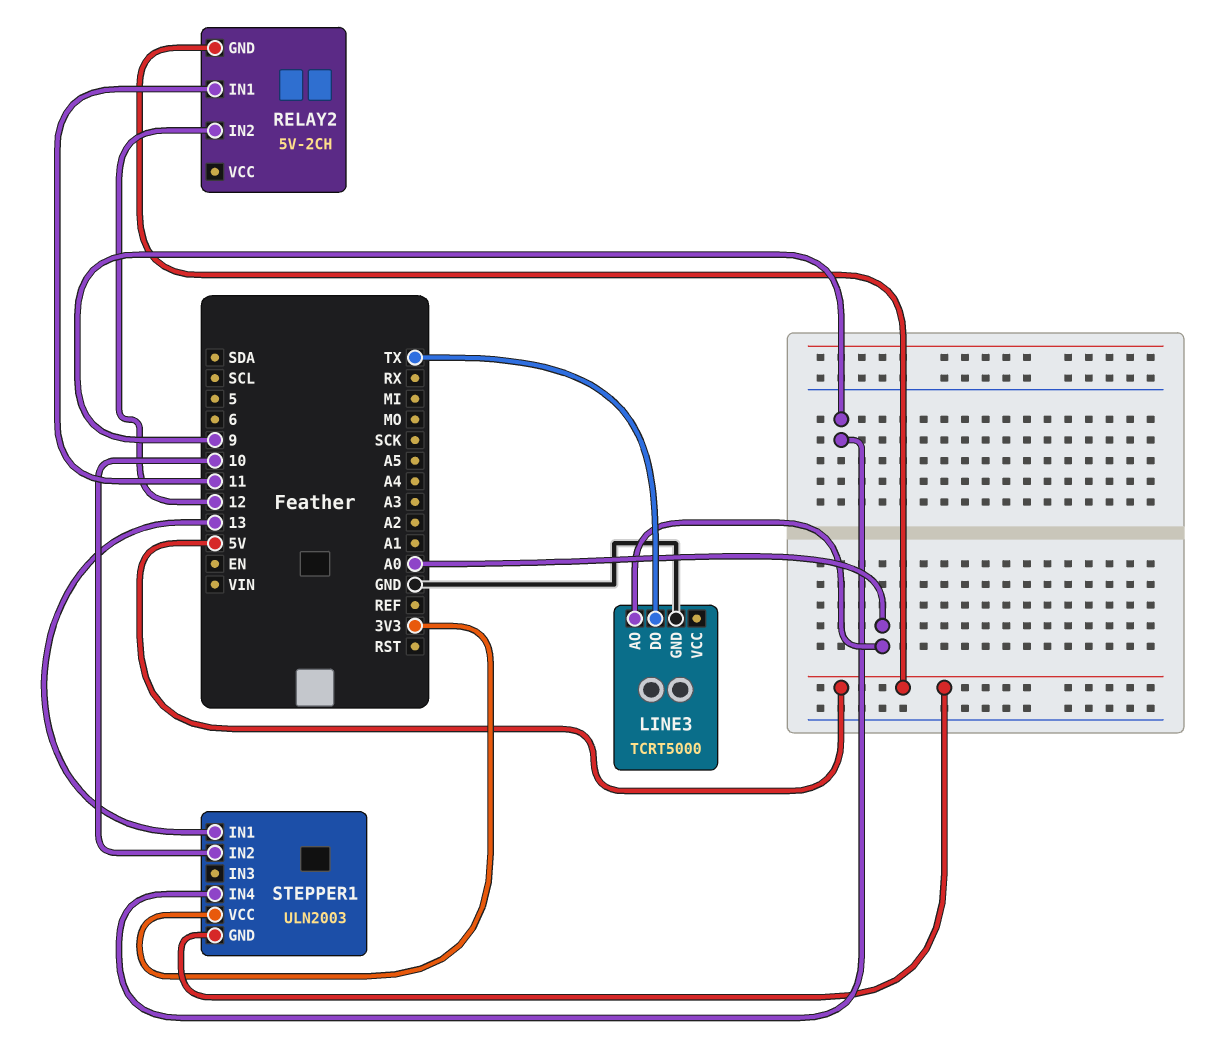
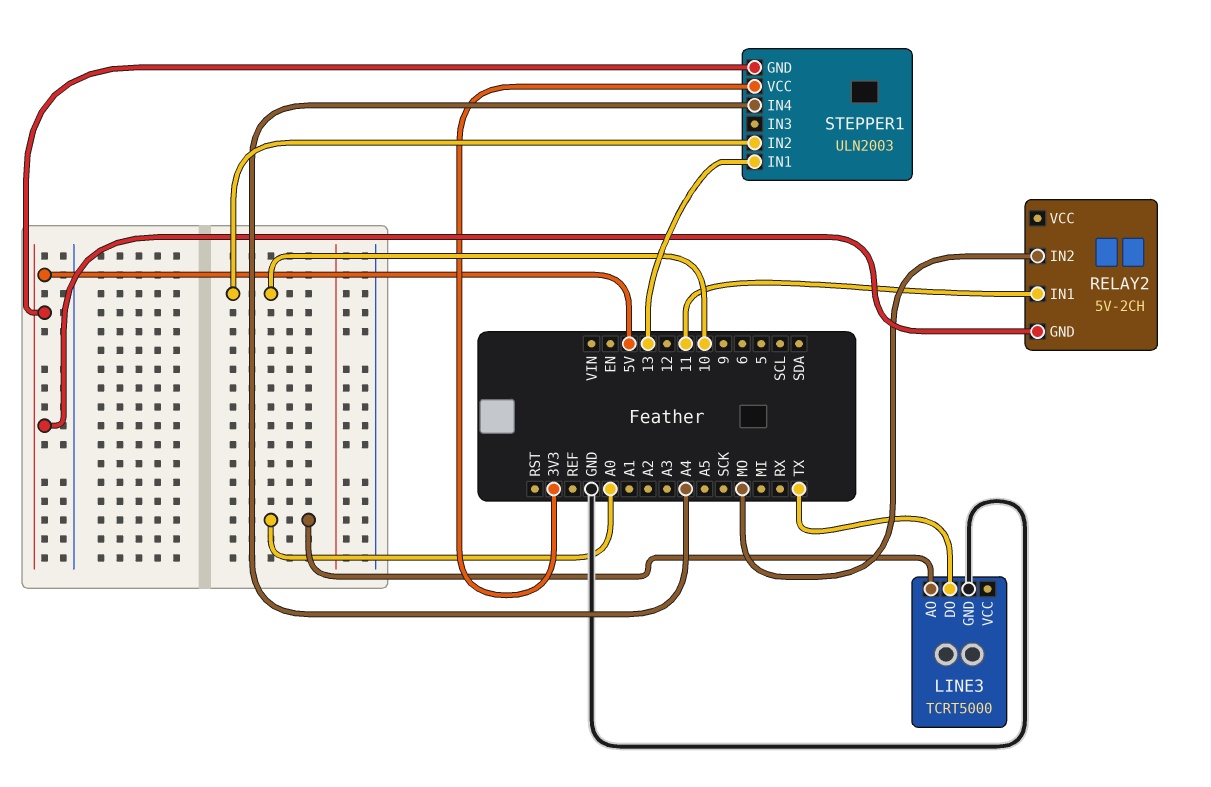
RELAY2 pin IN2: 12 -> MO
STEPPER1 pin IN4: 9 -> A4

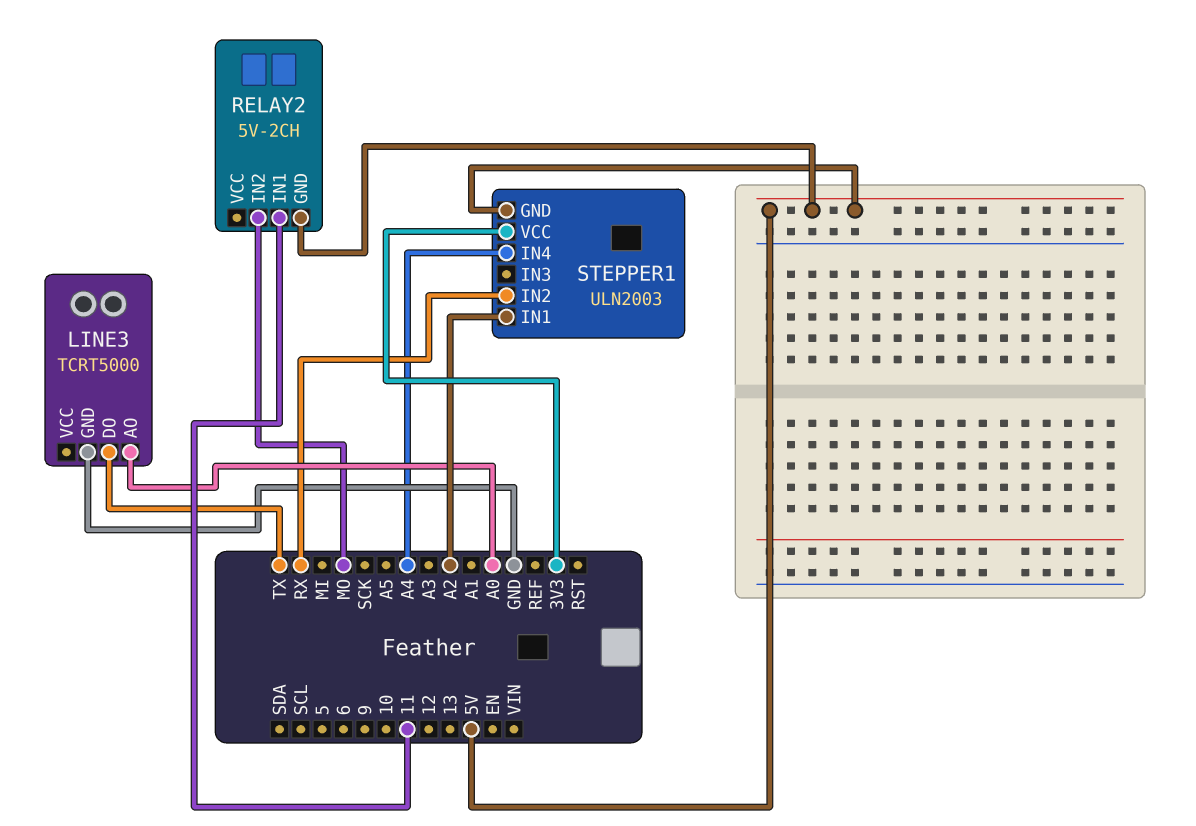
STEPPER1 pin IN1: 13 -> A2
STEPPER1 pin IN2: 10 -> RX

